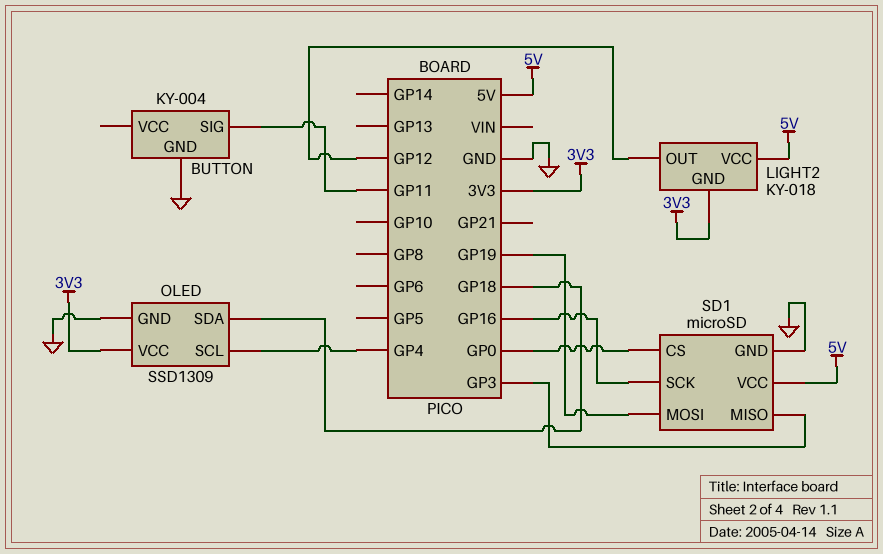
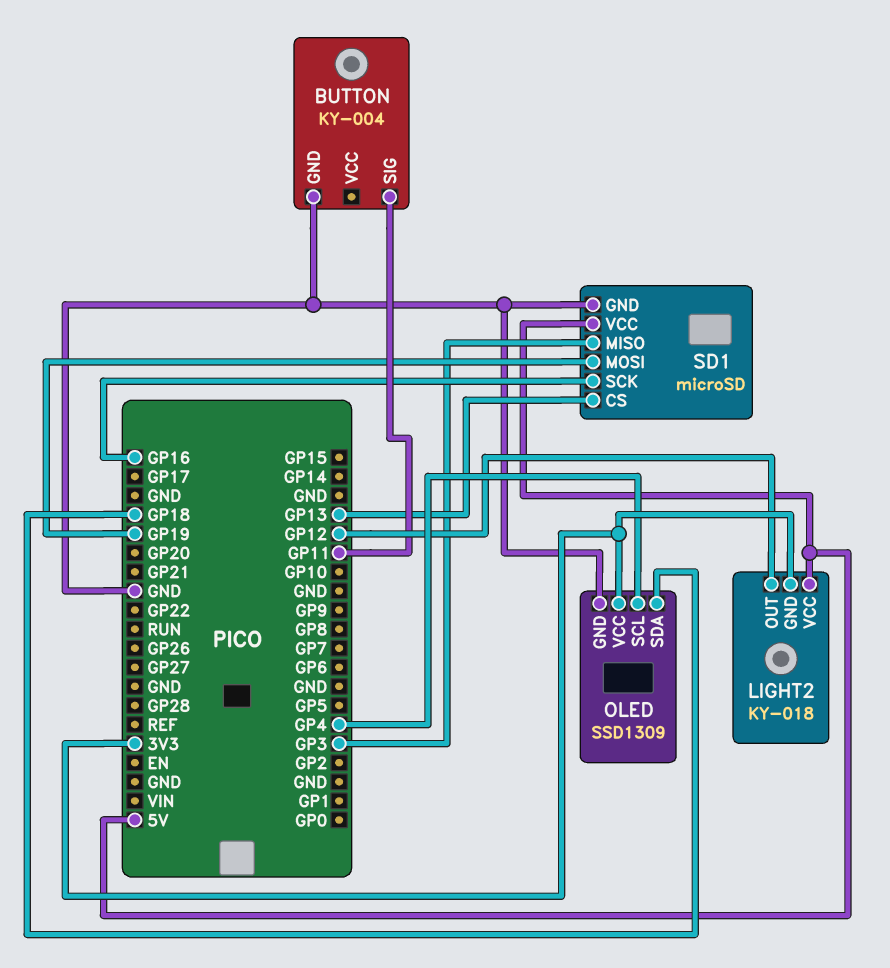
SD1 pin CS: GP0 -> GP13

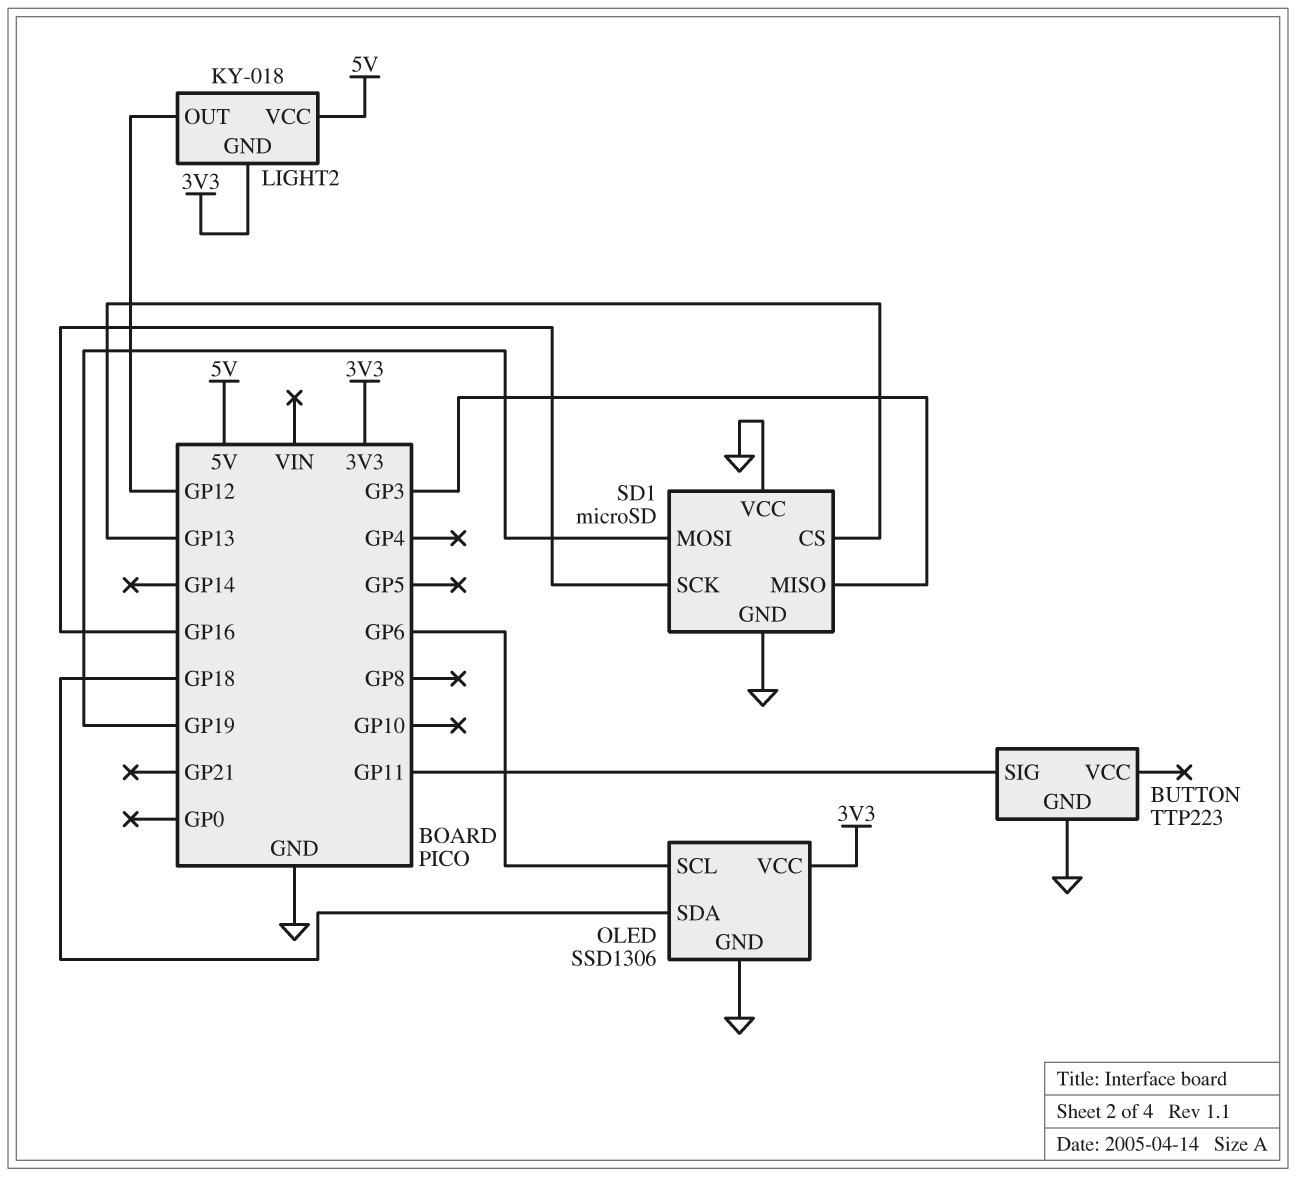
BUTTON: KY-004 -> TTP223
OLED: SSD1309 -> SSD1306
OLED pin SCL: GP4 -> GP6
SD1 pin VCC: 5V -> GND

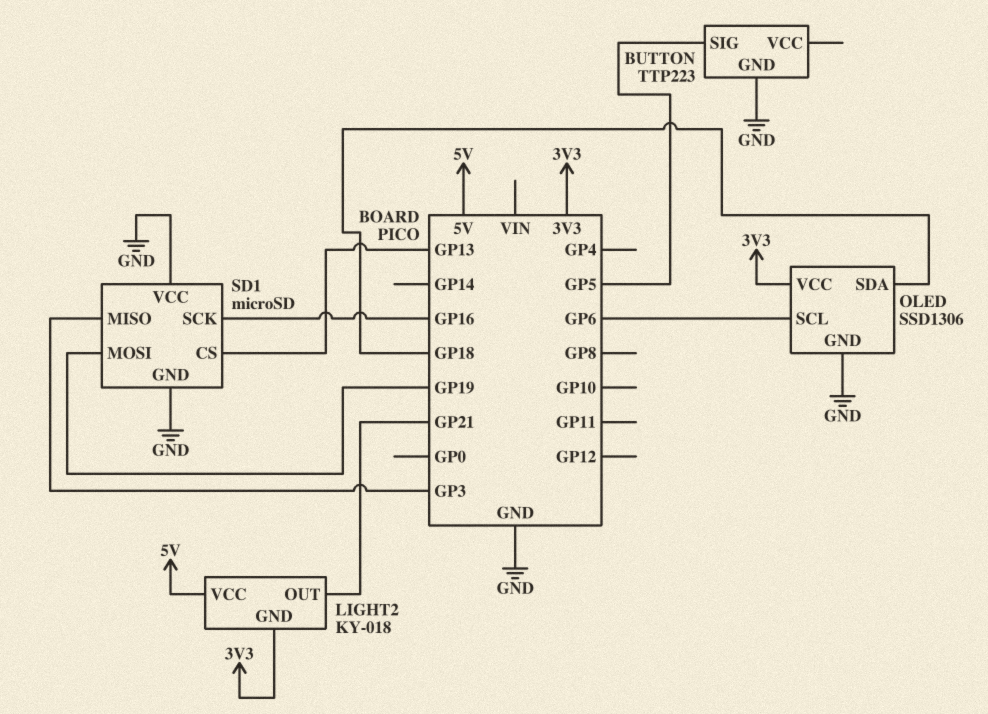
BUTTON pin SIG: GP11 -> GP5
LIGHT2 pin OUT: GP12 -> GP21

